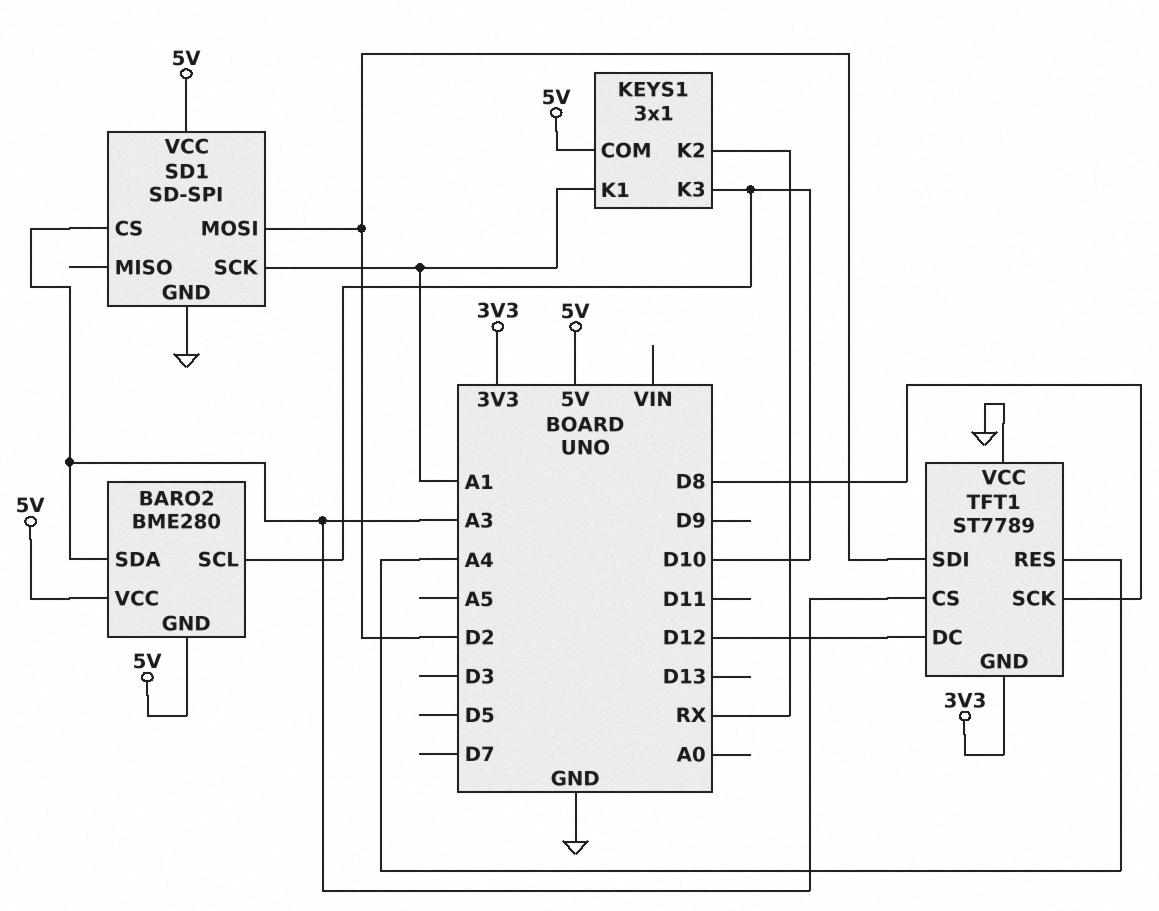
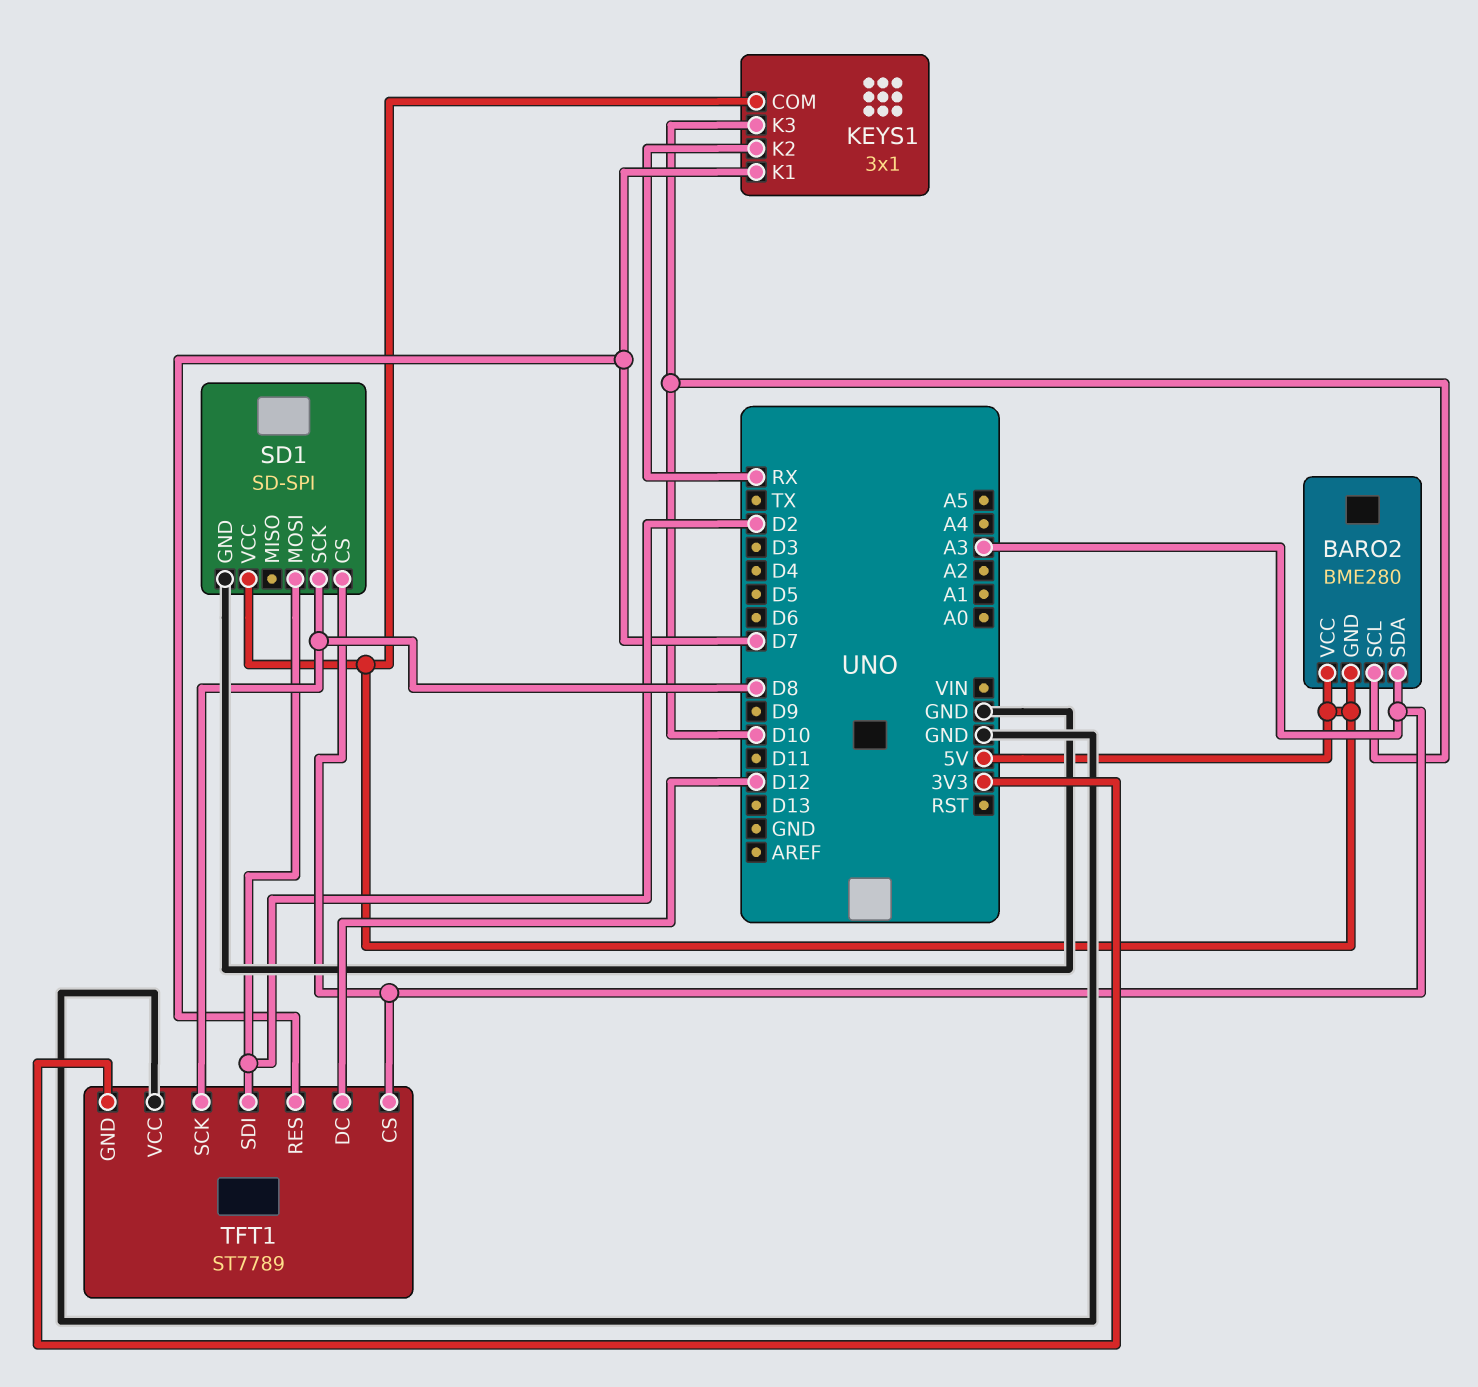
KEYS1 pin K1: A1 -> D7
SD1 pin SCK: A1 -> D8
TFT1 pin RES: A4 -> D7

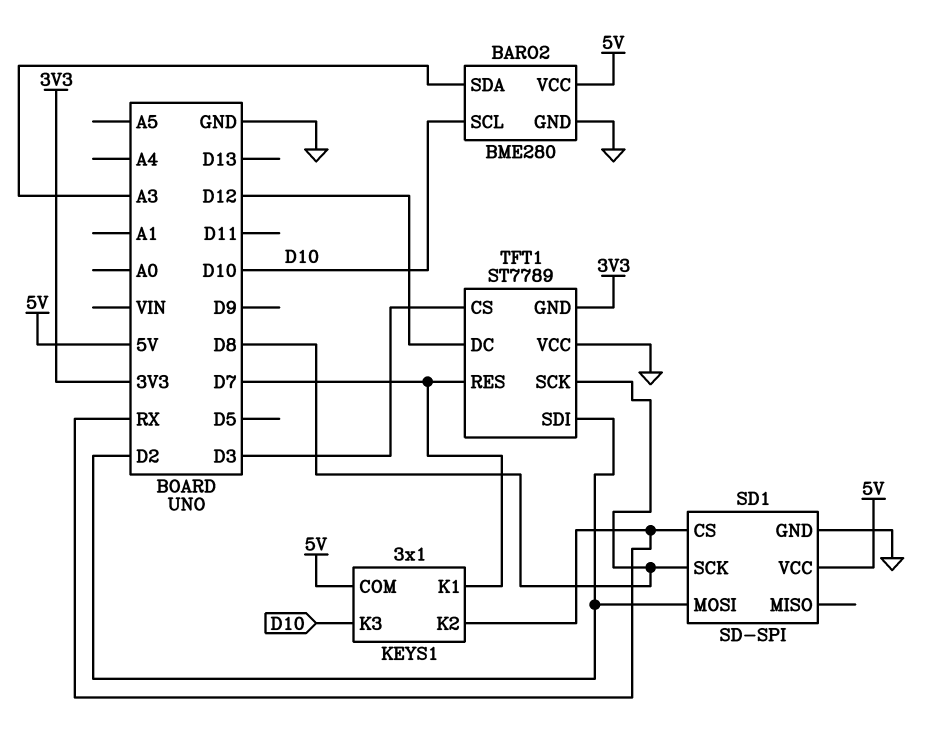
BARO2 pin GND: 5V -> GND
SD1 pin CS: A3 -> RX
TFT1 pin CS: A3 -> D3

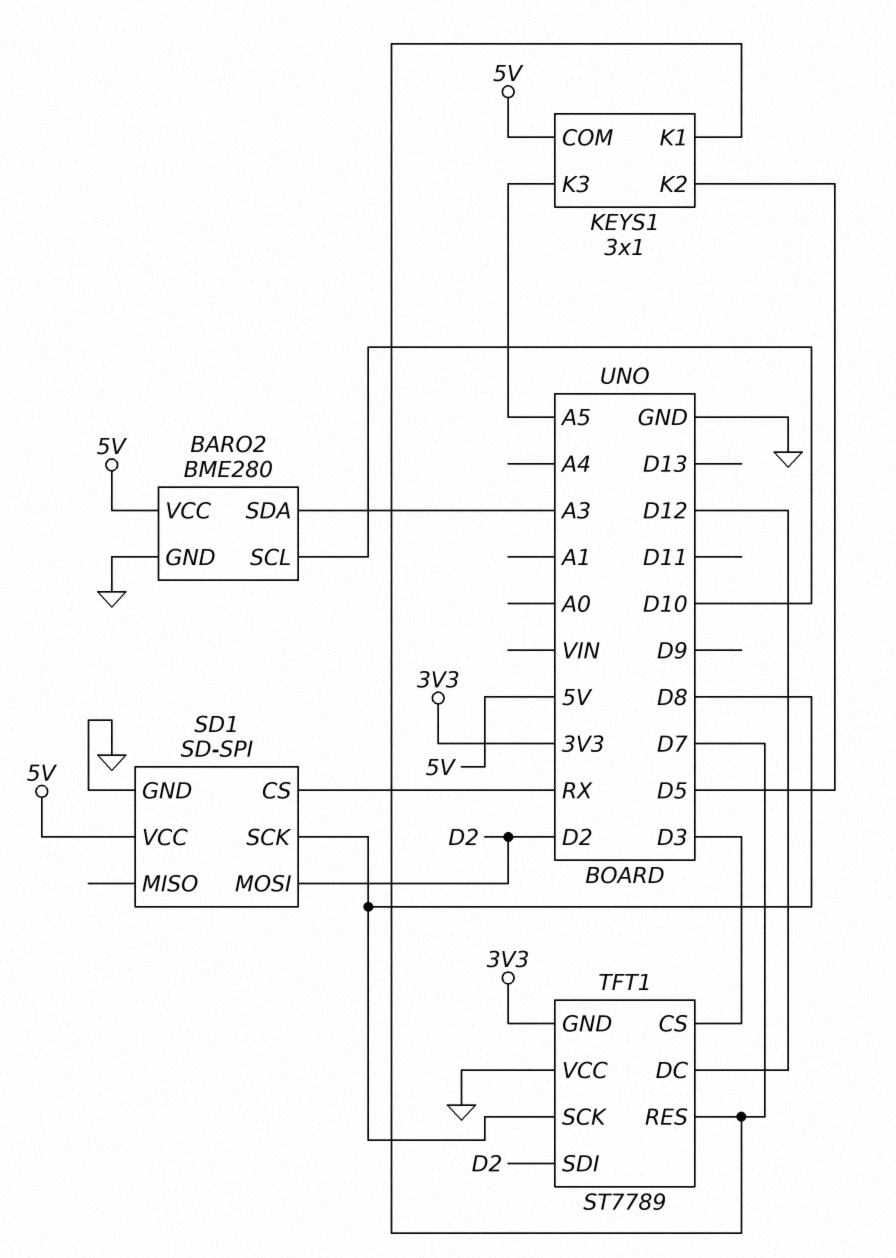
KEYS1 pin K2: RX -> D5
KEYS1 pin K3: D10 -> A5

